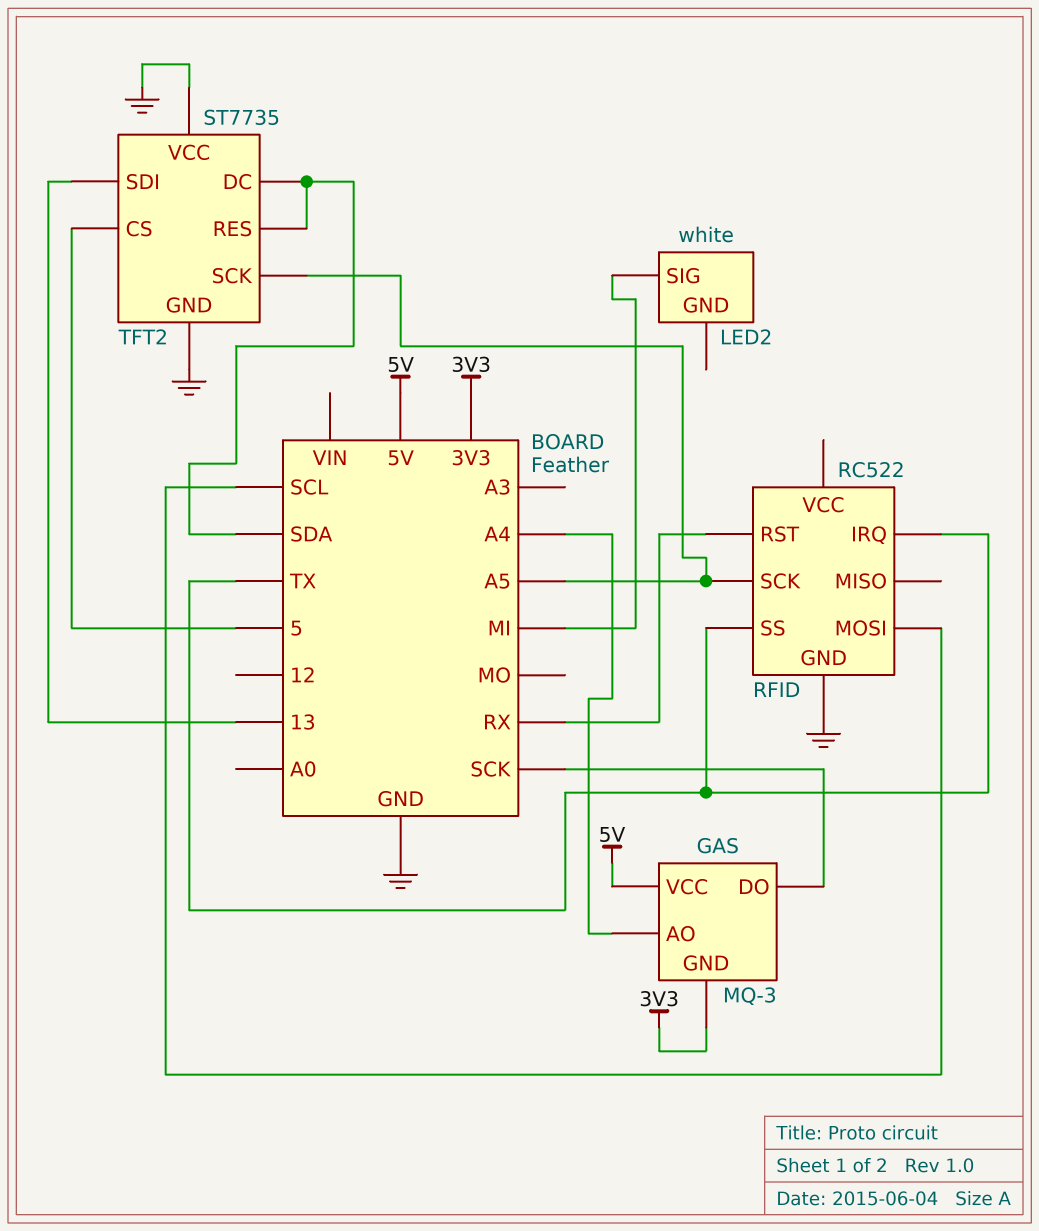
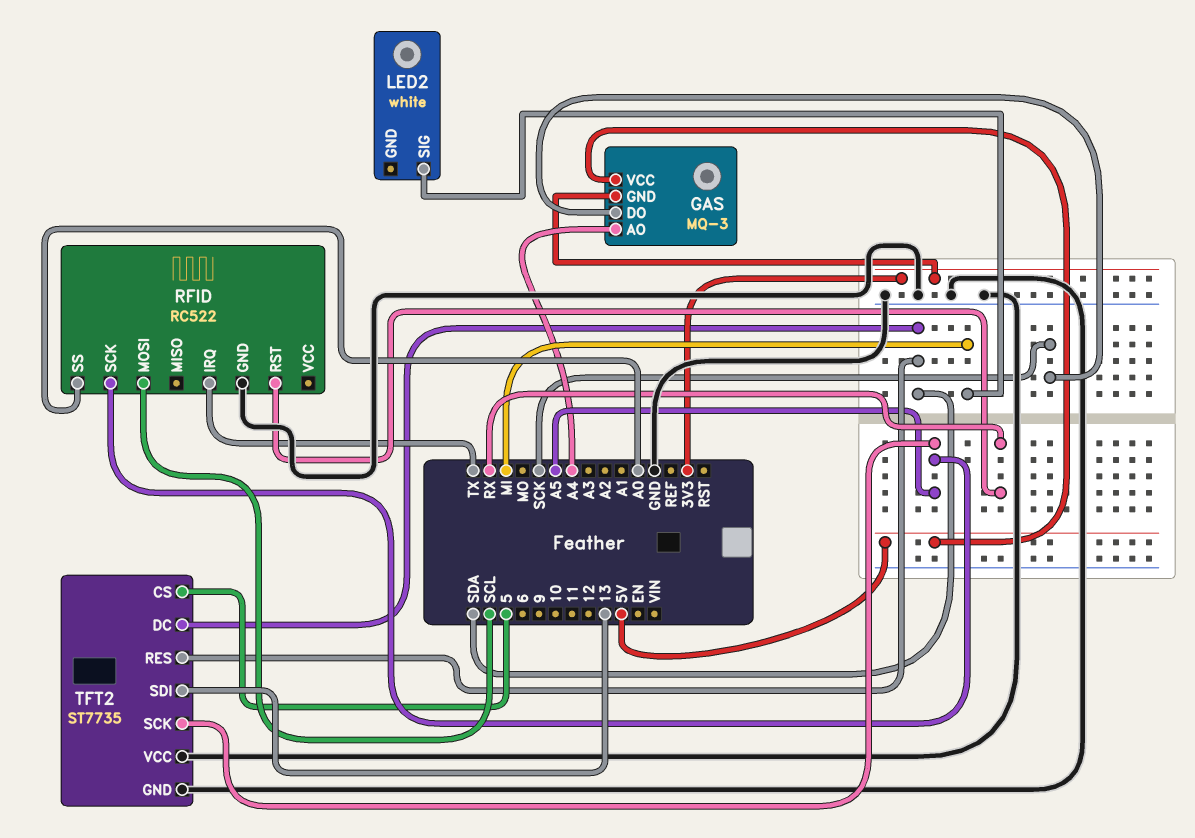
RFID pin SS: TX -> A0

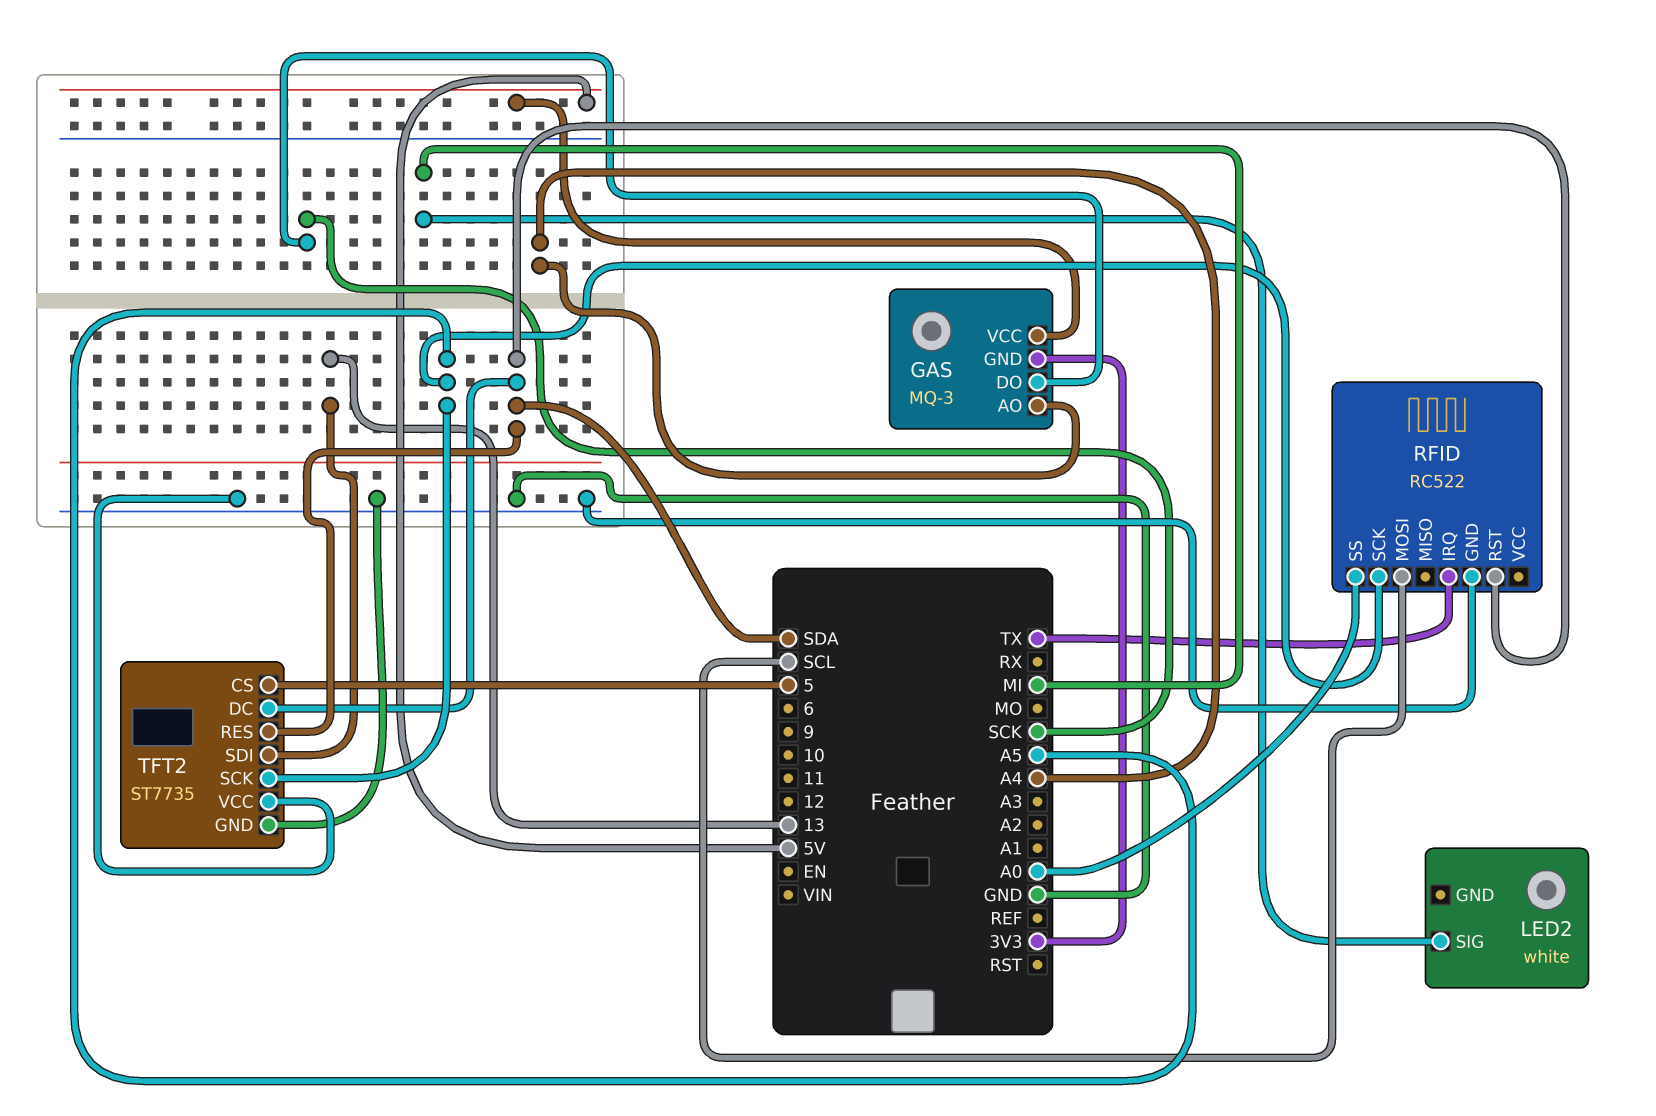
RFID pin RST: RX -> SDA

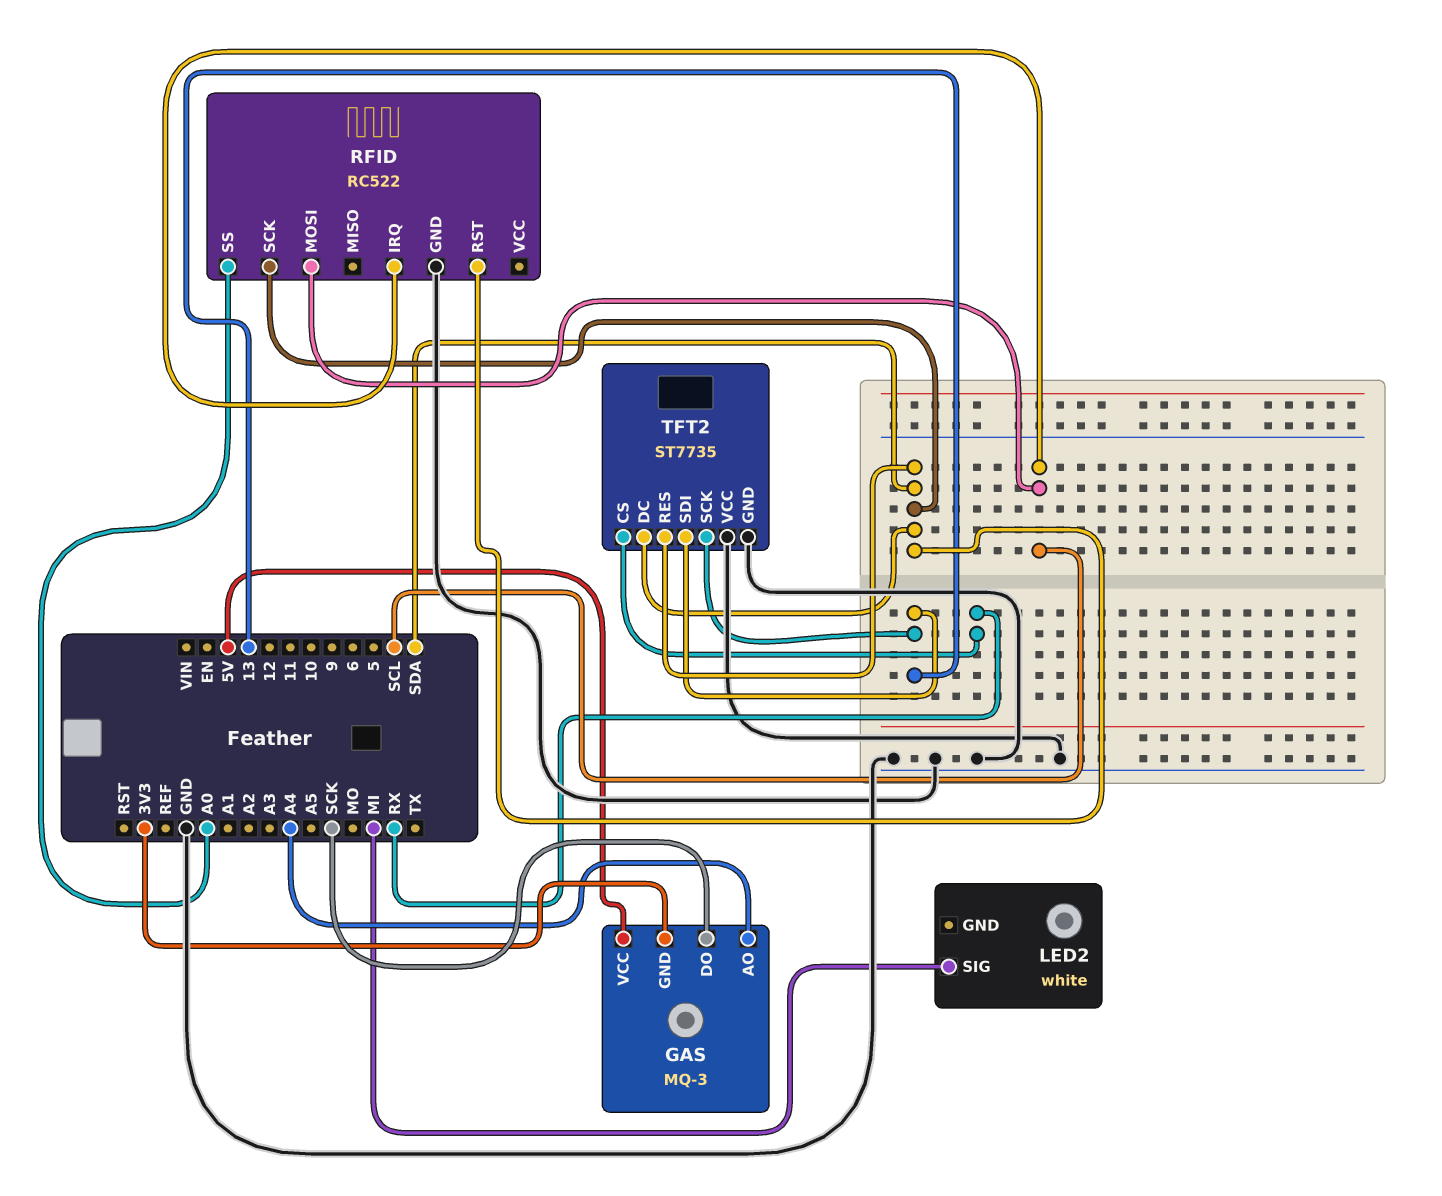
RFID pin IRQ: TX -> SCL
RFID pin SCK: A5 -> SDA
TFT2 pin CS: 5 -> RX
TFT2 pin SCK: A5 -> 13

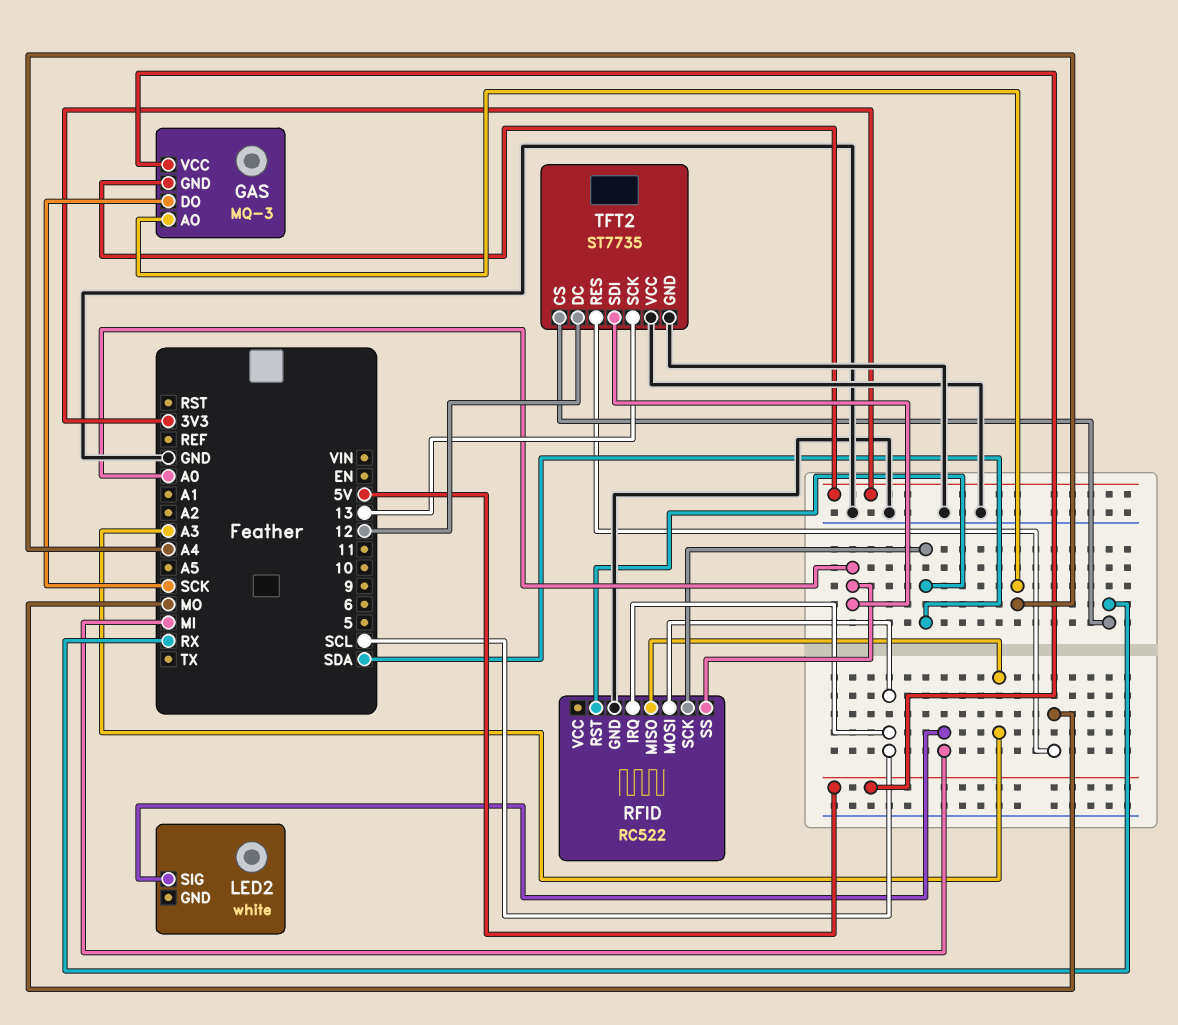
RFID pin MISO: none -> A3
TFT2 pin DC: SDA -> 12
TFT2 pin RES: SDA -> MO
TFT2 pin SDI: 13 -> A0

